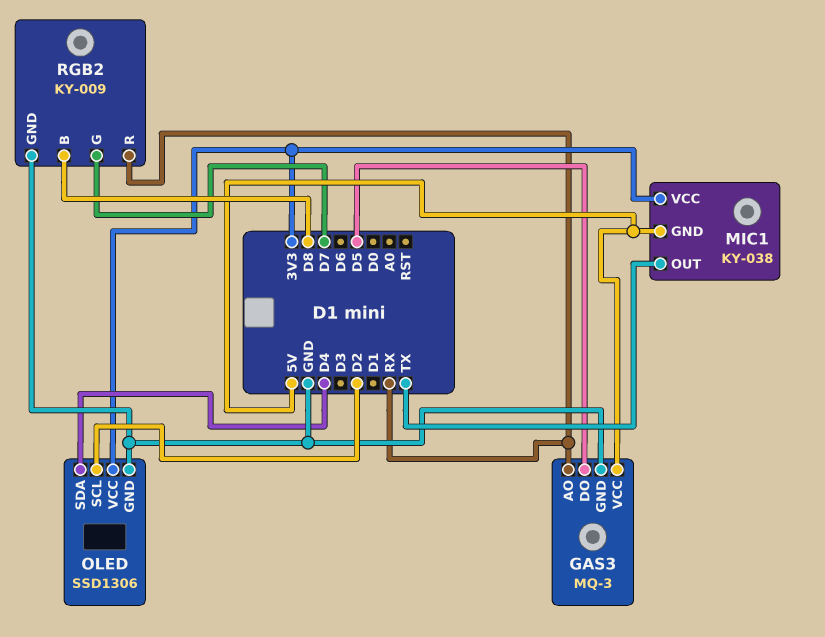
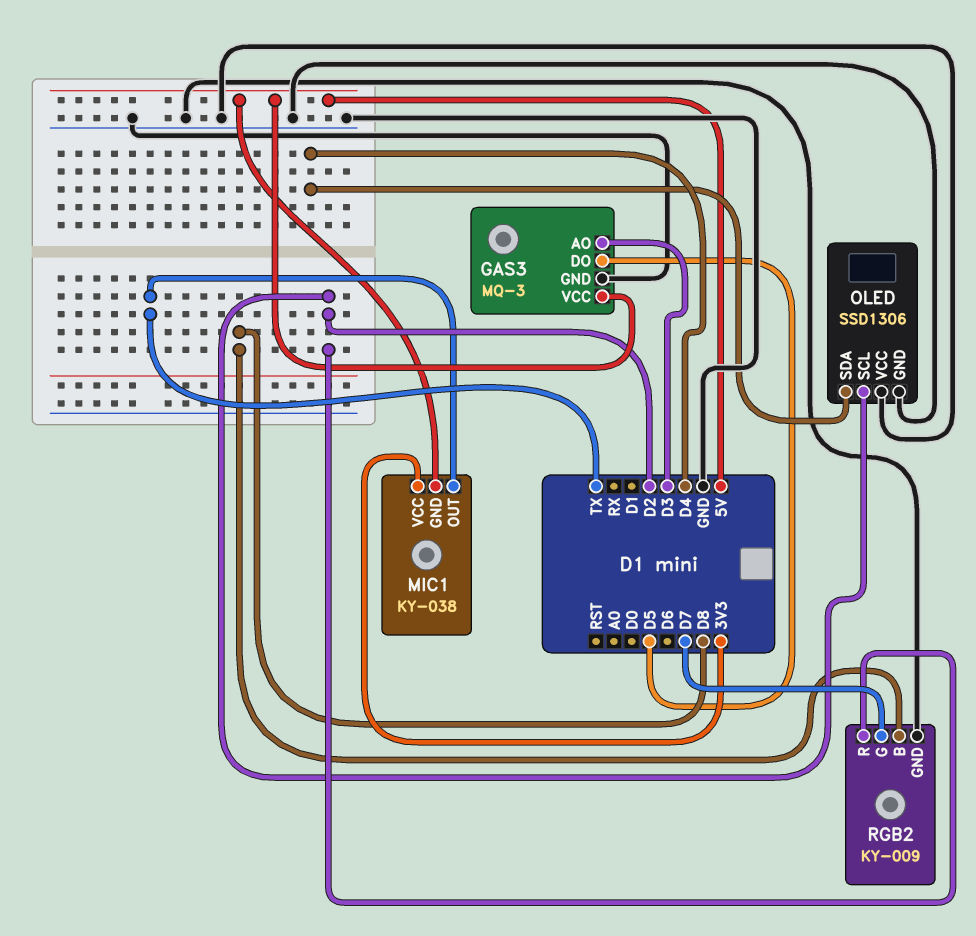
GAS3 pin AO: RX -> D3
OLED pin VCC: 3V3 -> GND
RGB2 pin R: RX -> D2

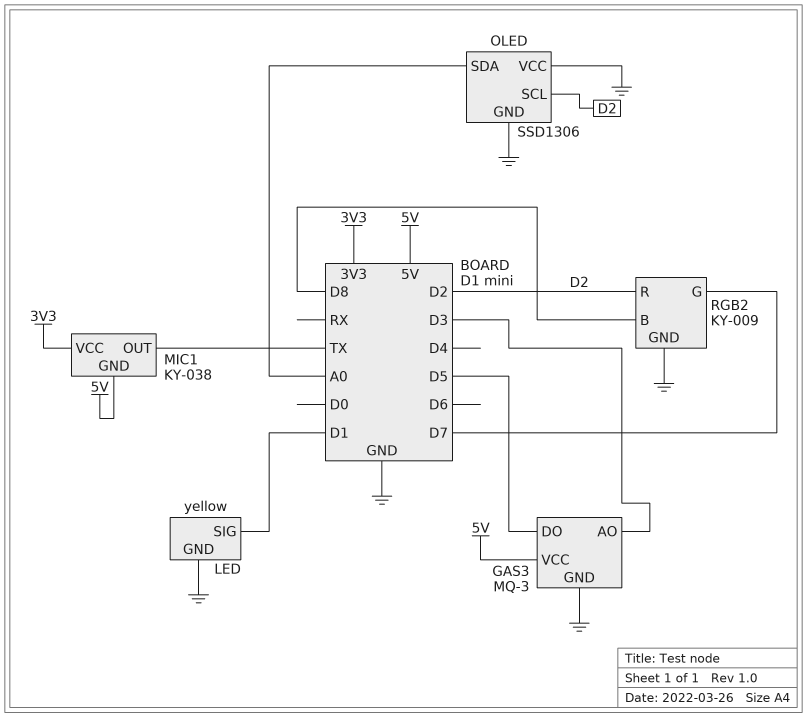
LED: none -> yellow
LED pin GND: none -> GND
LED pin SIG: none -> D1
OLED pin SDA: D4 -> A0

